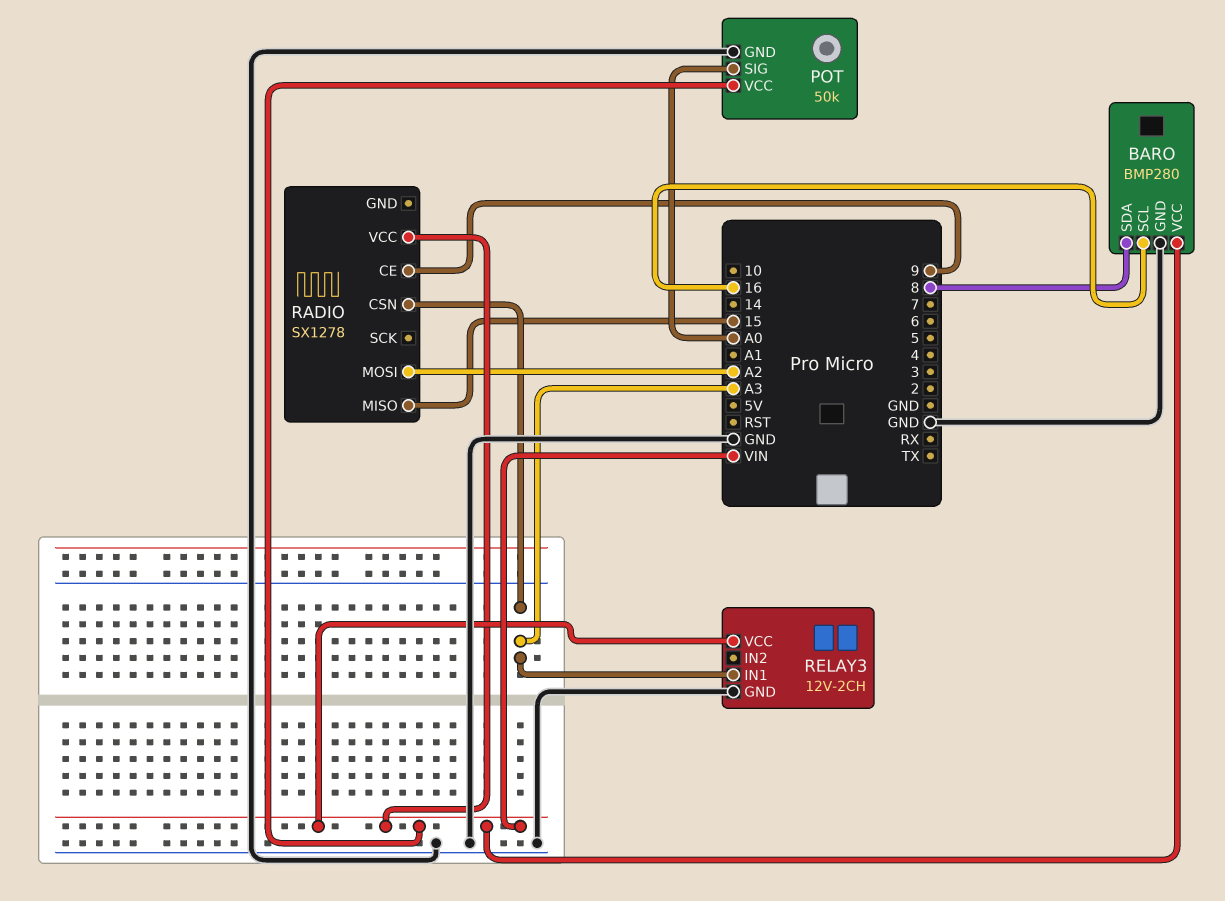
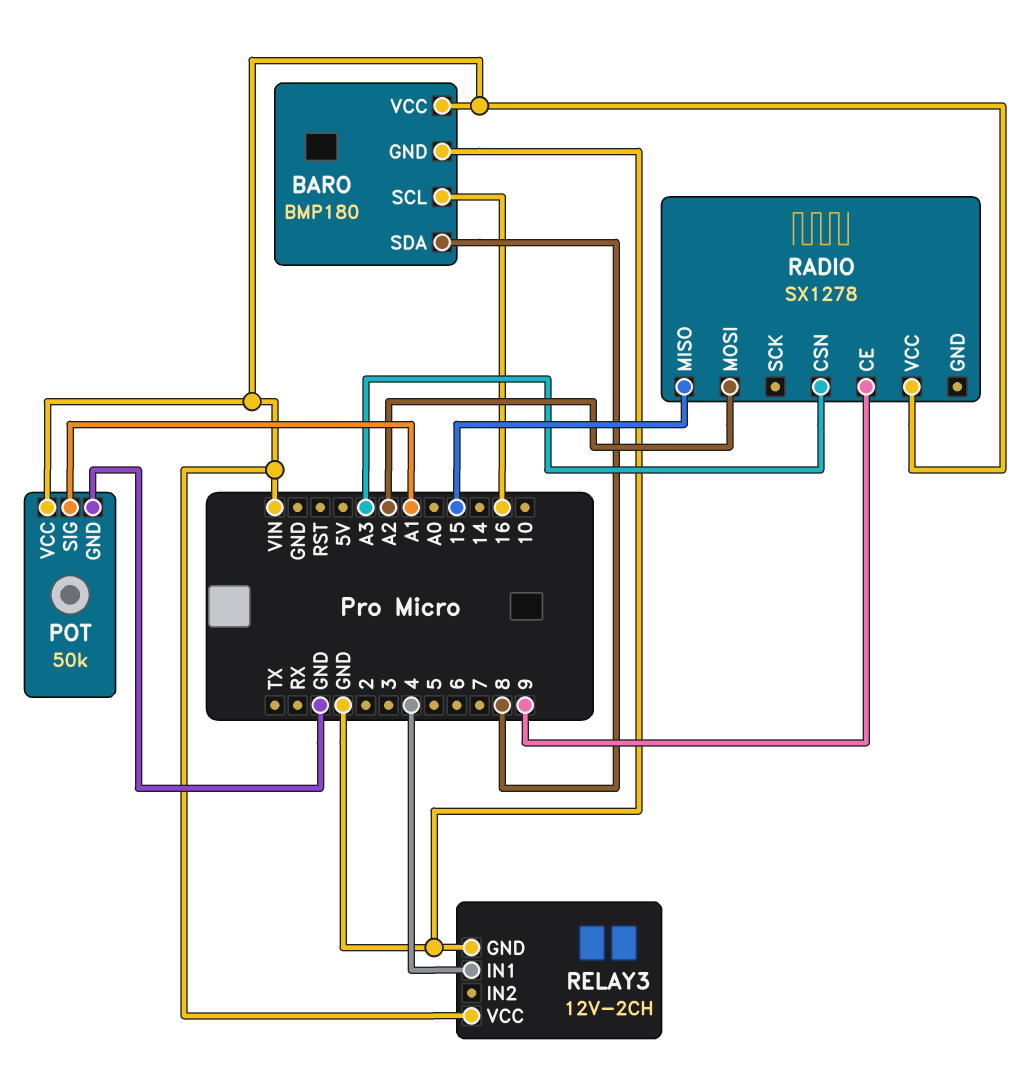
BARO: BMP280 -> BMP180
POT pin SIG: A0 -> A1
RELAY3 pin IN1: A3 -> 4

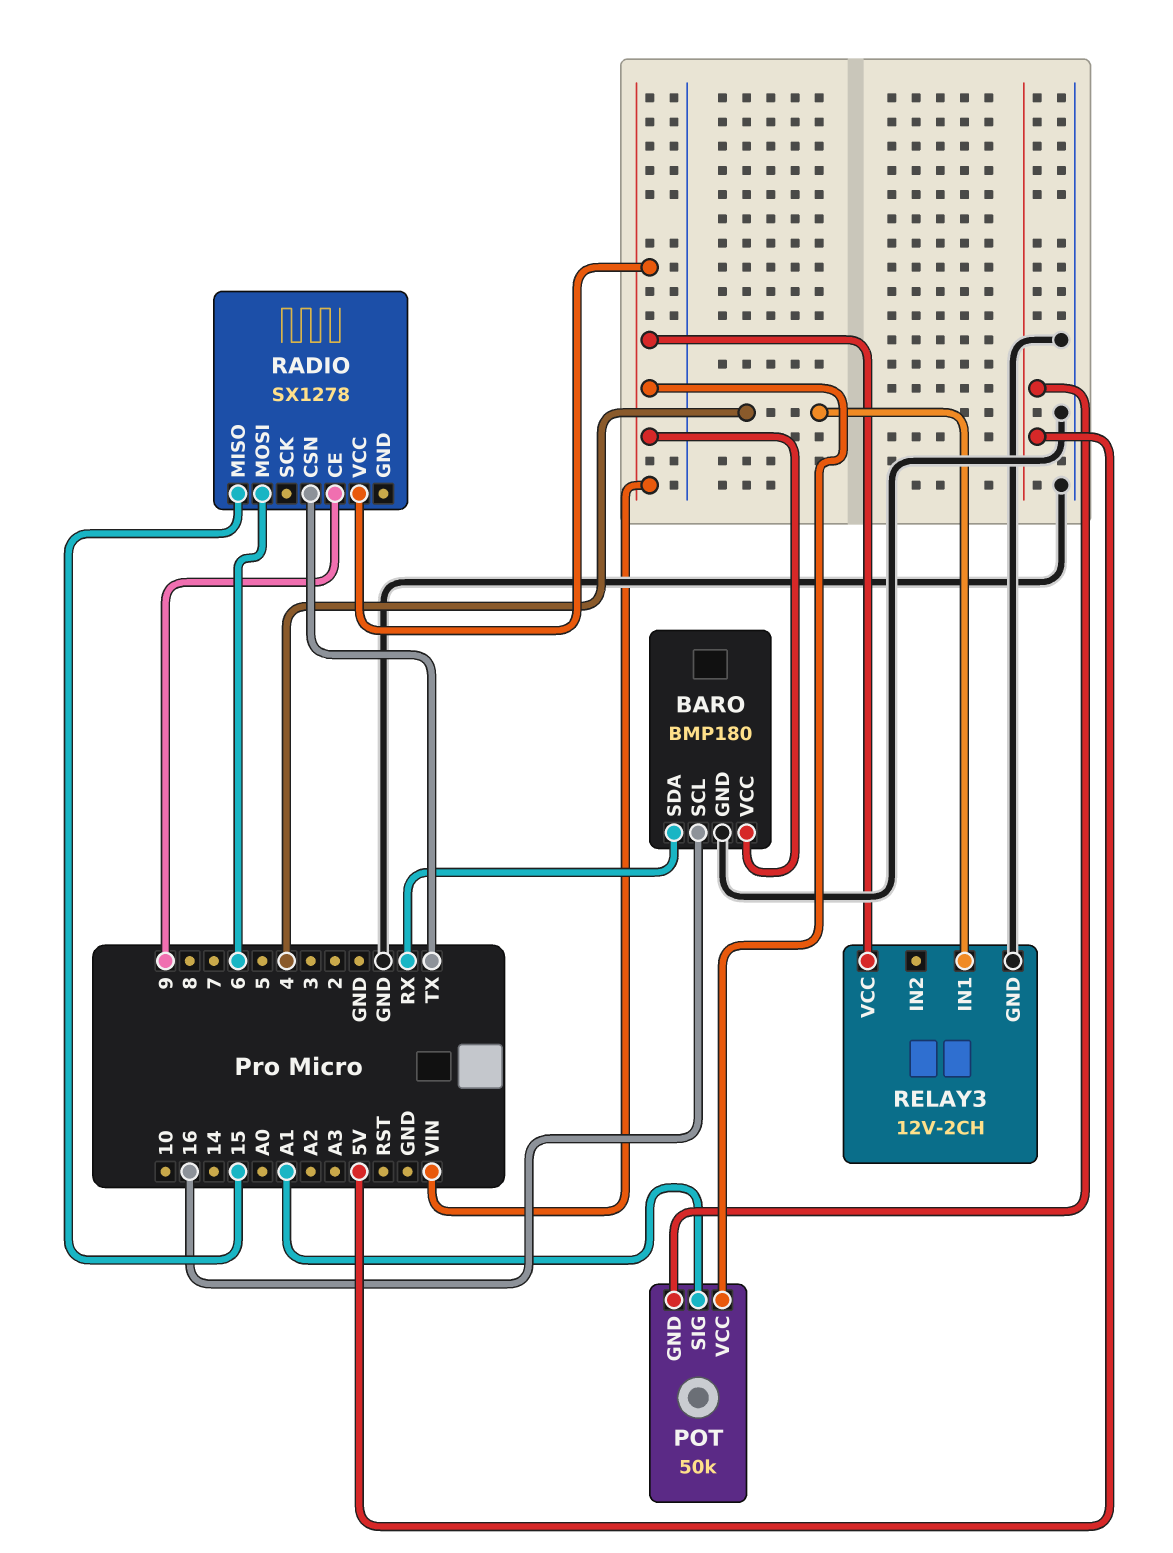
BARO pin SDA: 8 -> RX
POT pin GND: GND -> 5V
RADIO pin CSN: A3 -> TX
RADIO pin MOSI: A2 -> 6

